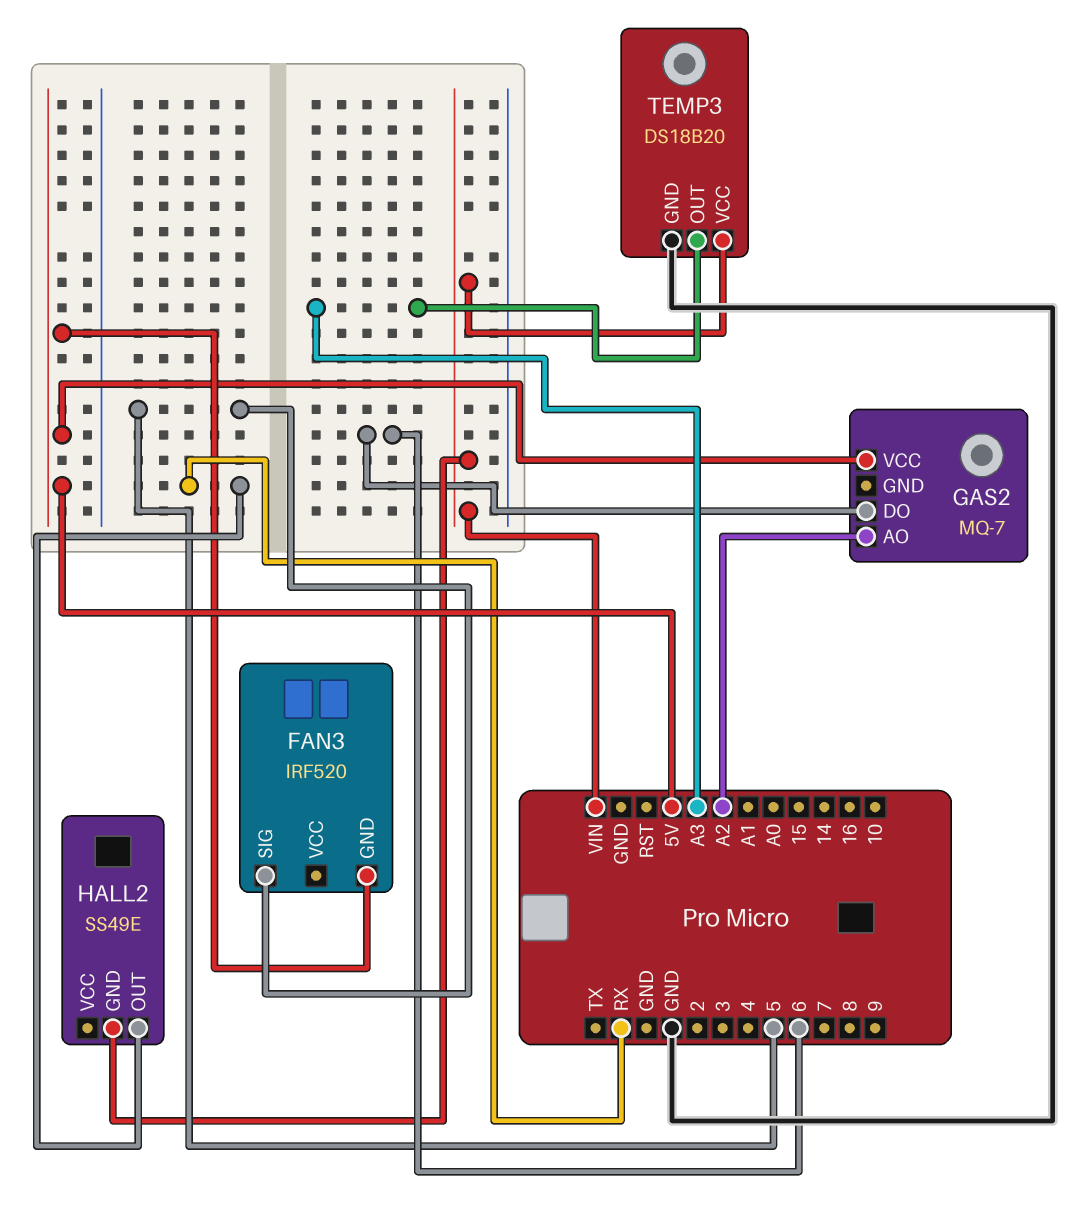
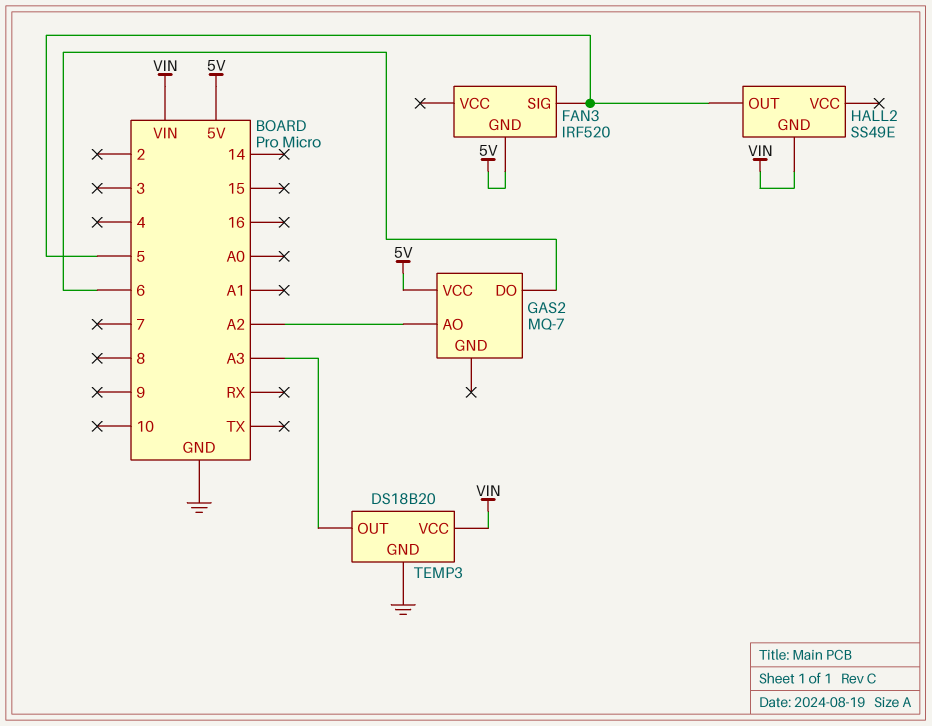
HALL2 pin OUT: RX -> 5

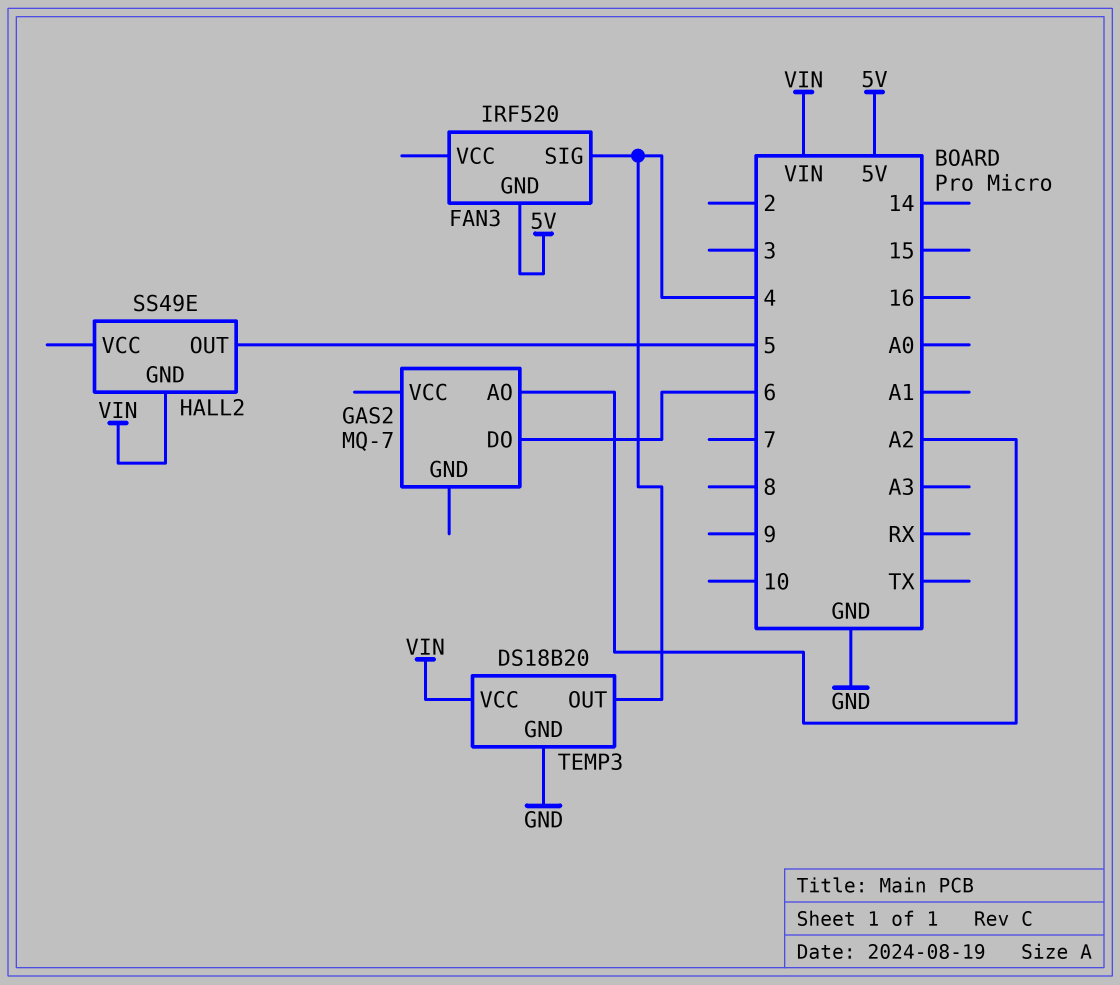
FAN3 pin SIG: 5 -> 4
GAS2 pin VCC: 5V -> none
TEMP3 pin OUT: A3 -> 4

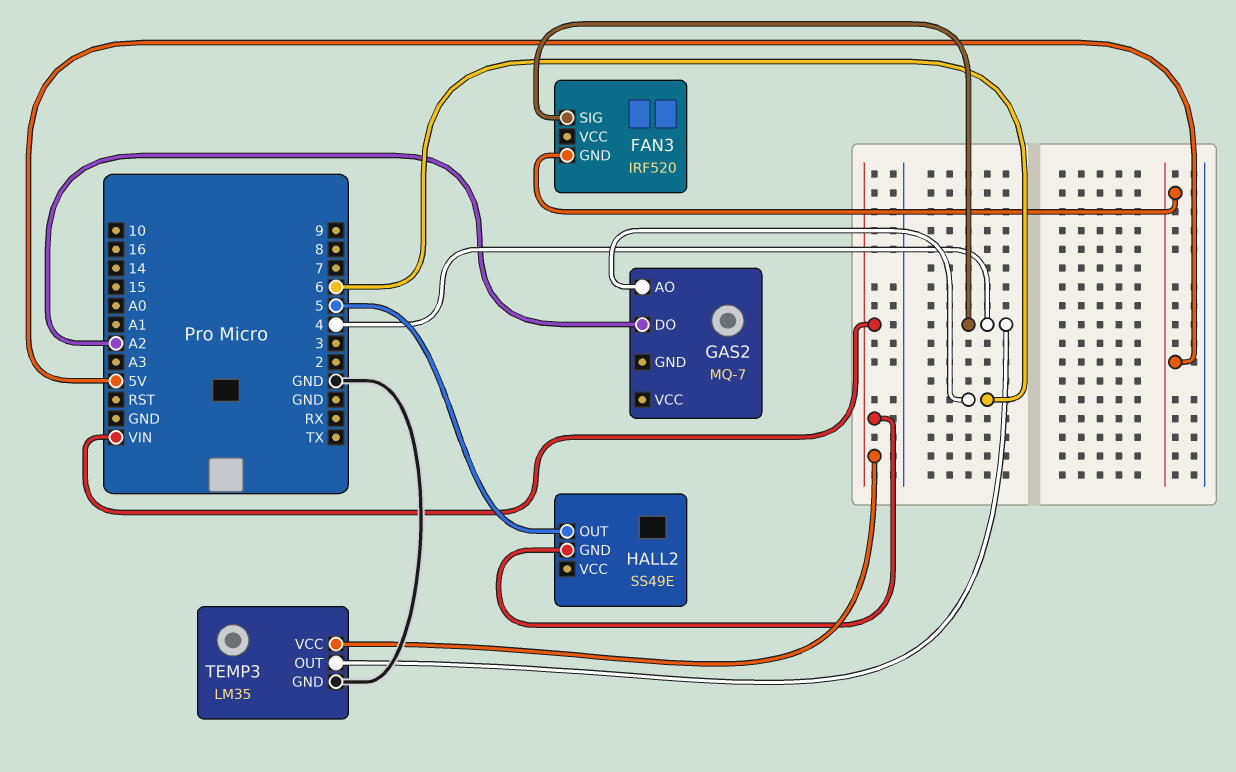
GAS2 pin AO: A2 -> 6
GAS2 pin DO: 6 -> A2
TEMP3: DS18B20 -> LM35

